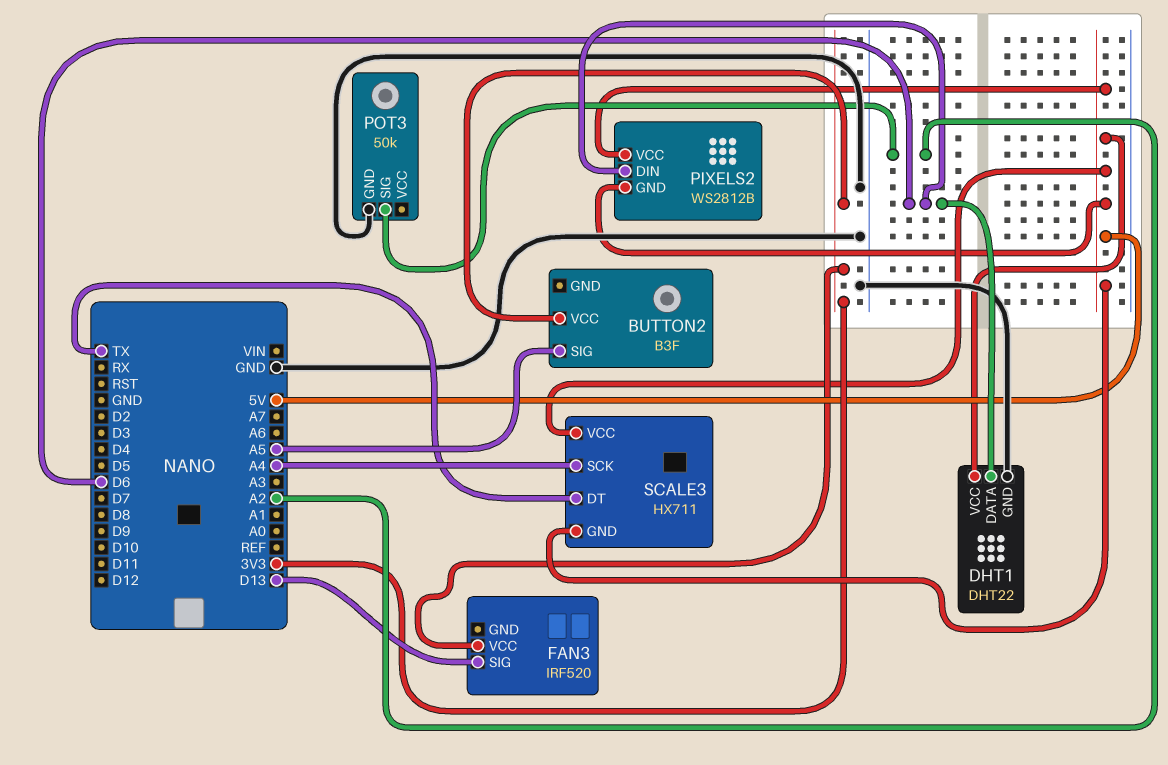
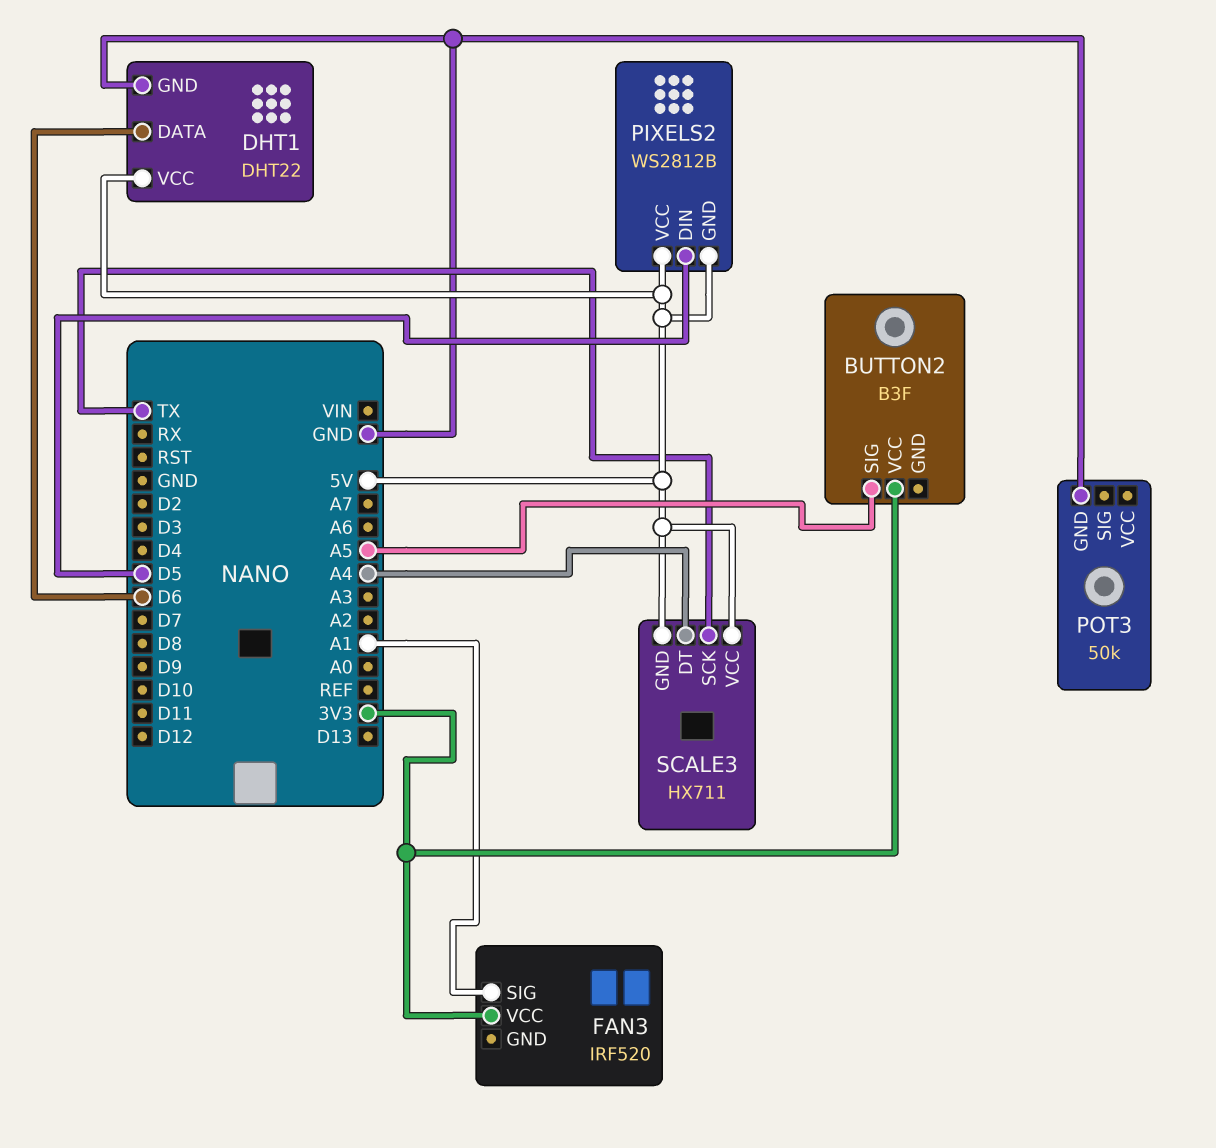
FAN3 pin SIG: D13 -> A1
PIXELS2 pin DIN: D6 -> D5
POT3 pin SIG: A2 -> none
SCALE3 pin DT: TX -> A4
SCALE3 pin SCK: A4 -> TX

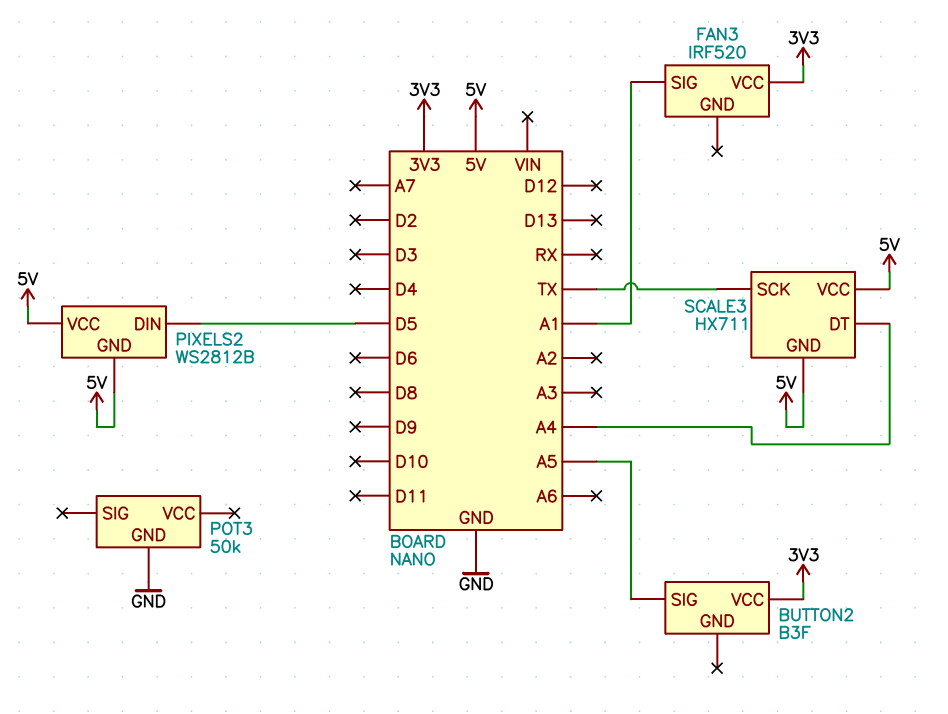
DHT1: DHT22 -> none
DHT1 pin DATA: D6 -> none
DHT1 pin GND: GND -> none
DHT1 pin VCC: 5V -> none

